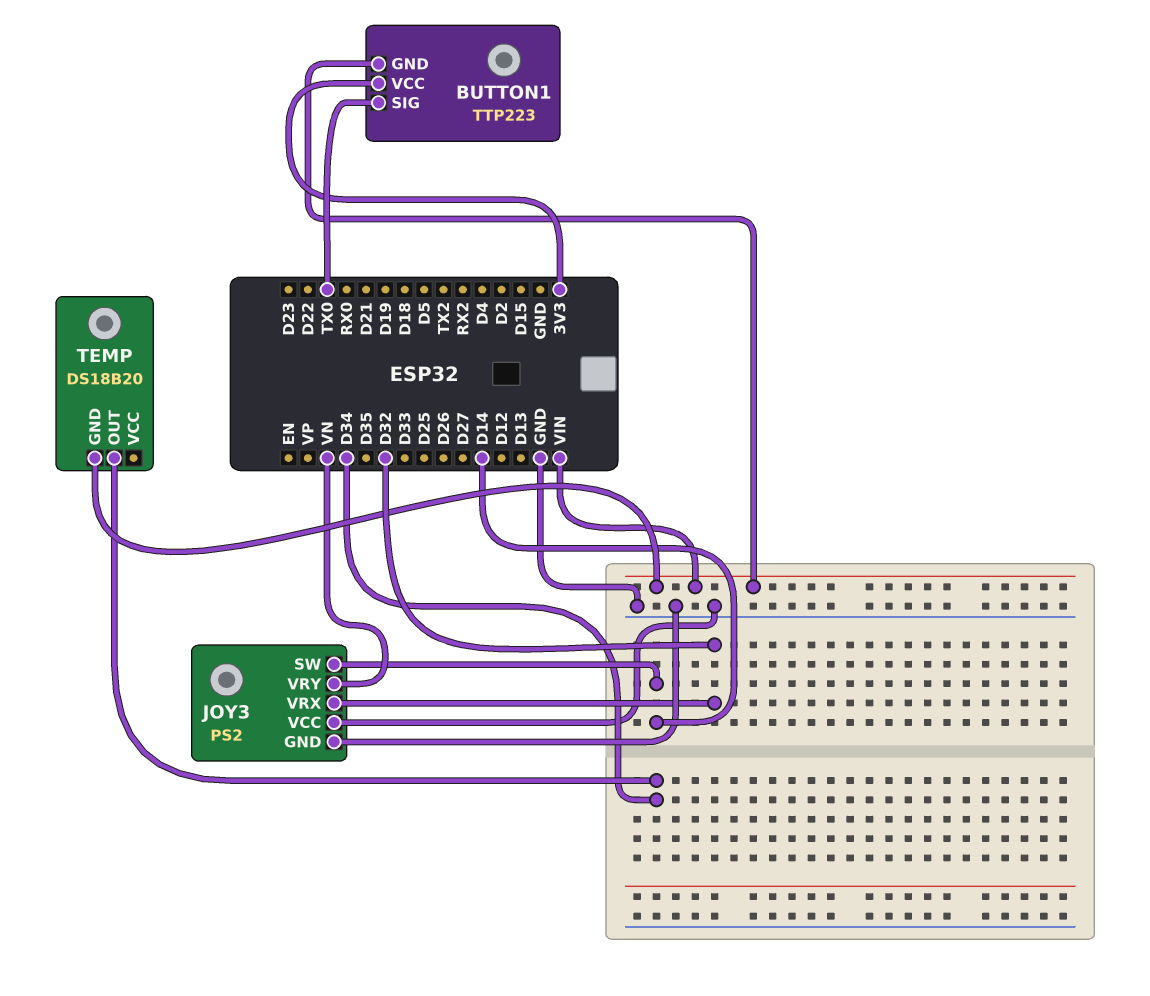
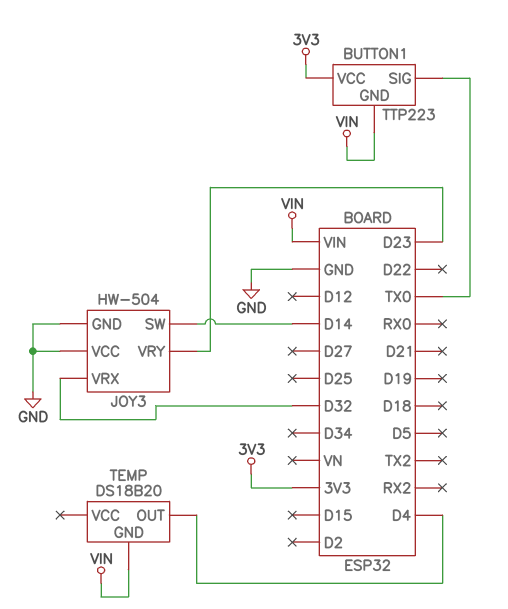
JOY3: PS2 -> HW-504
JOY3 pin VRY: VN -> D23
TEMP pin OUT: D34 -> D4

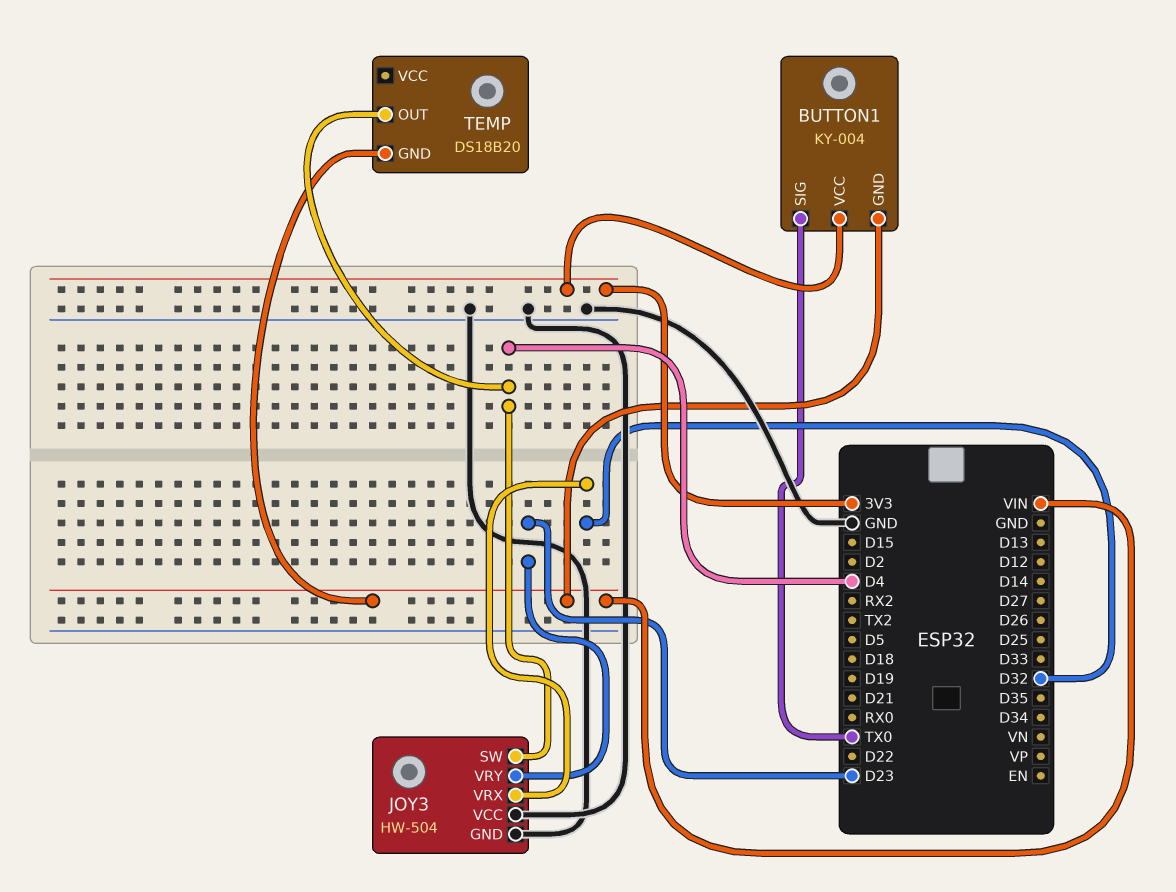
BUTTON1: TTP223 -> KY-004
JOY3 pin SW: D14 -> D4

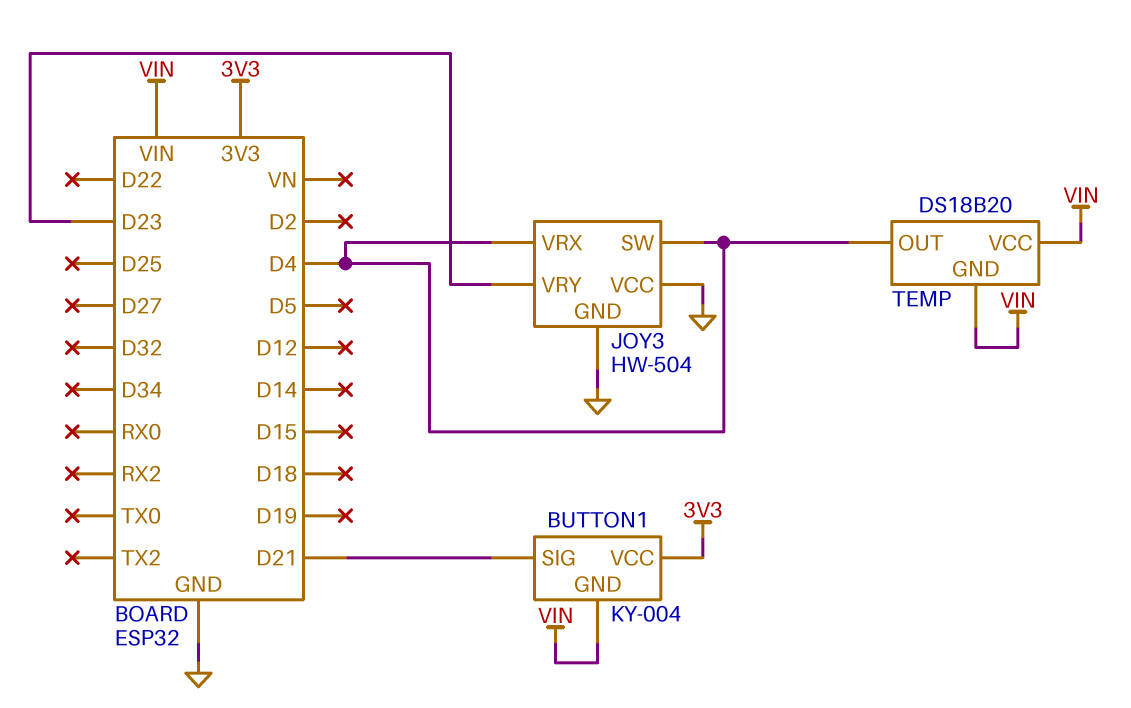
BUTTON1 pin SIG: TX0 -> D21
JOY3 pin VRX: D32 -> D4
TEMP pin VCC: none -> VIN

